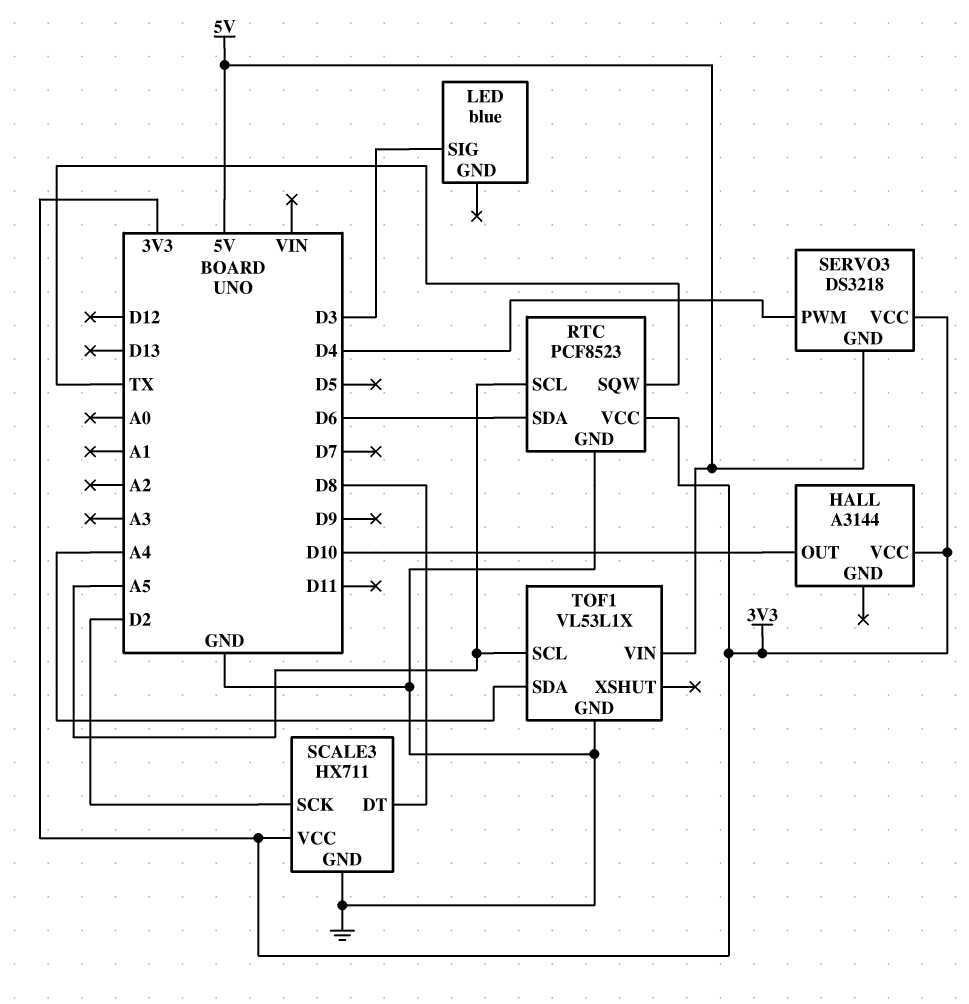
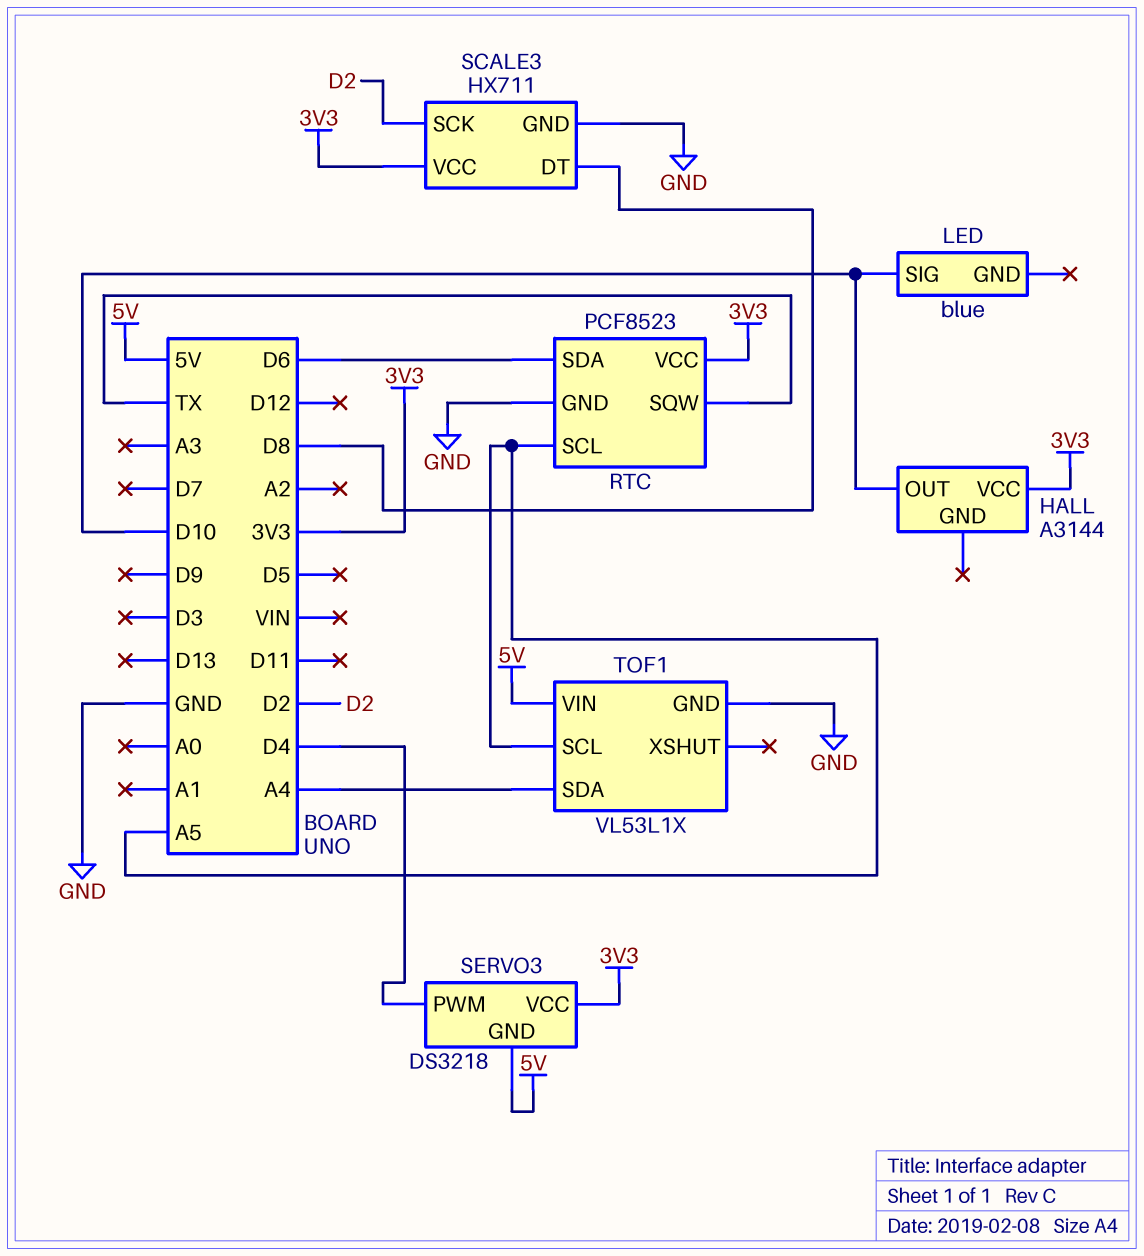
LED pin SIG: D3 -> D10

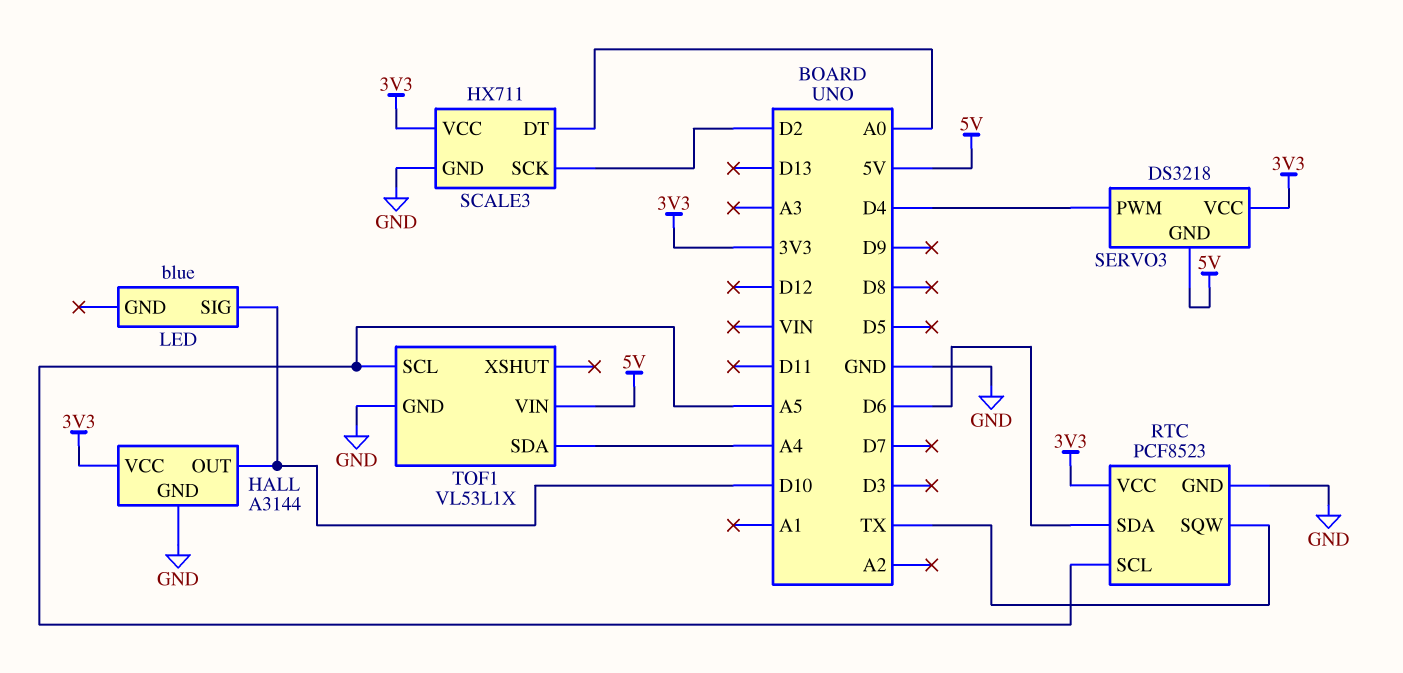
HALL pin GND: none -> GND
SCALE3 pin DT: D8 -> A0

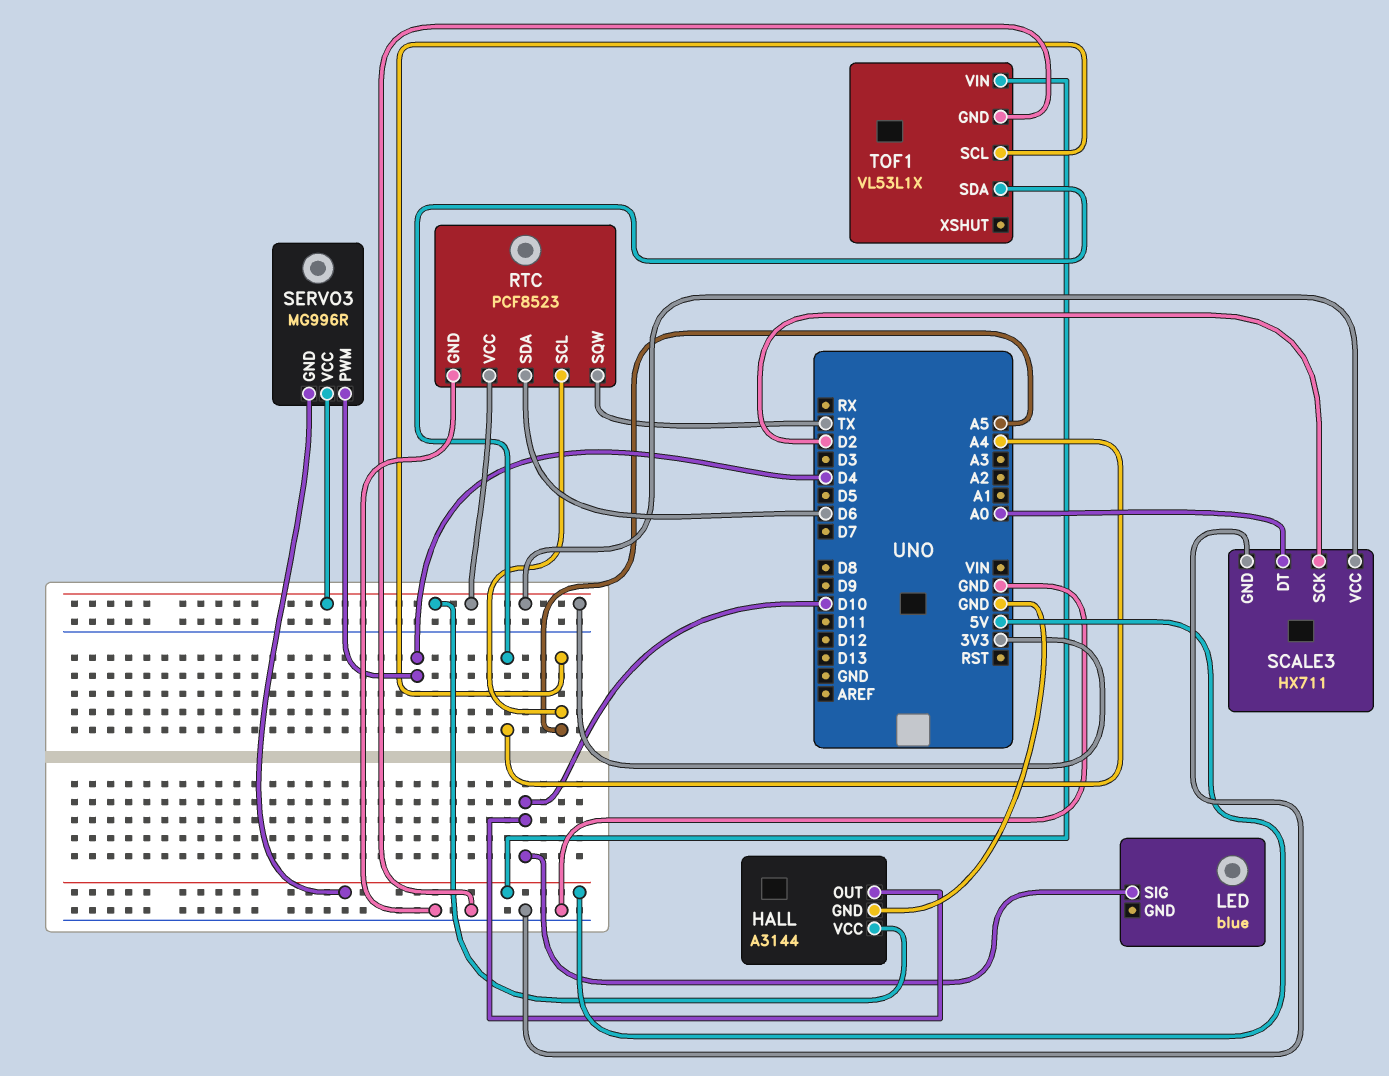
SERVO3: DS3218 -> MG996R

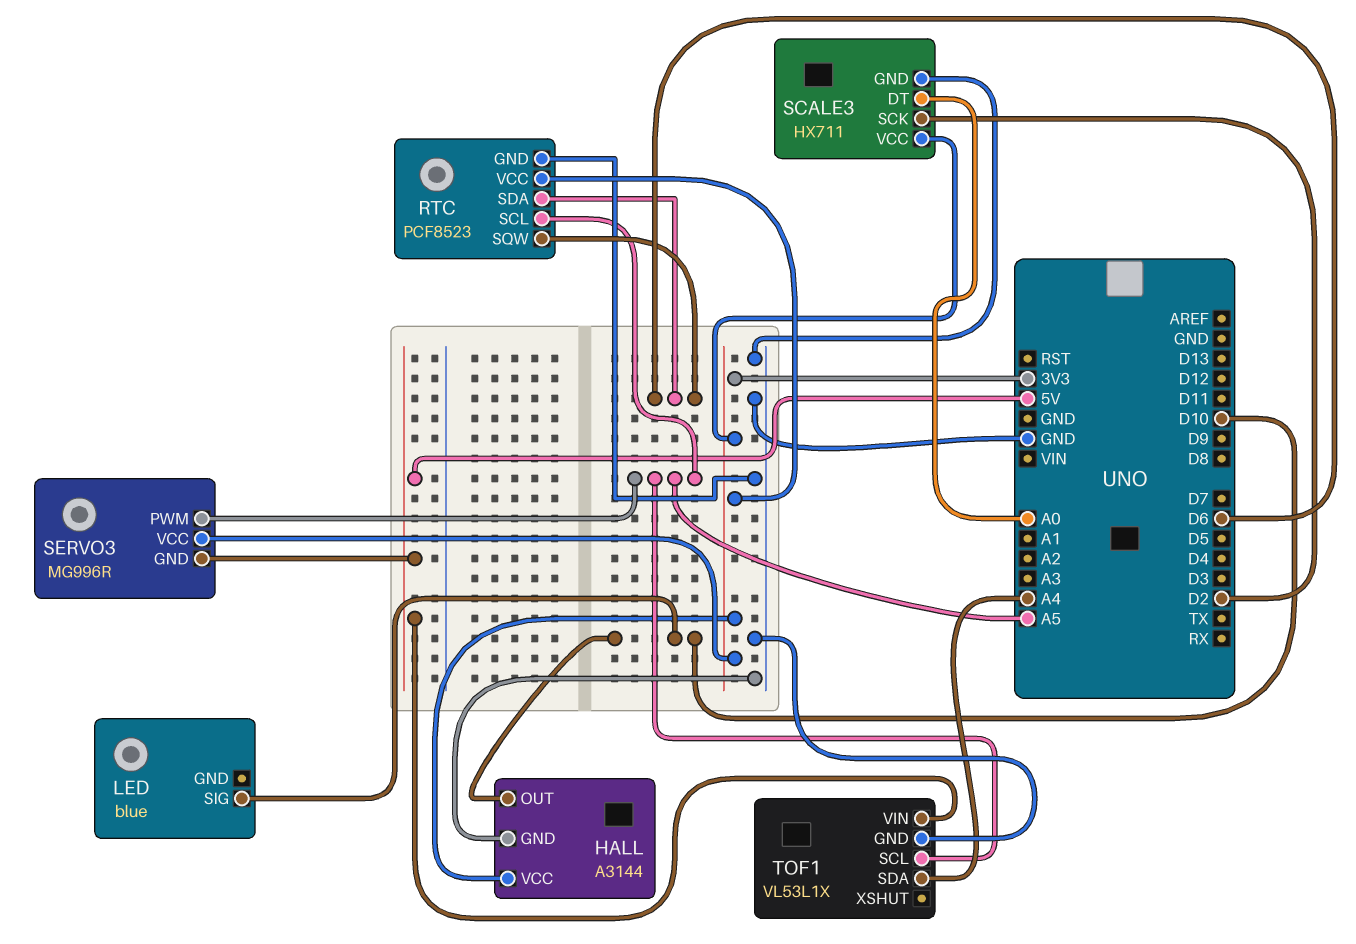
RTC pin SQW: TX -> D6
SERVO3 pin PWM: D4 -> A5

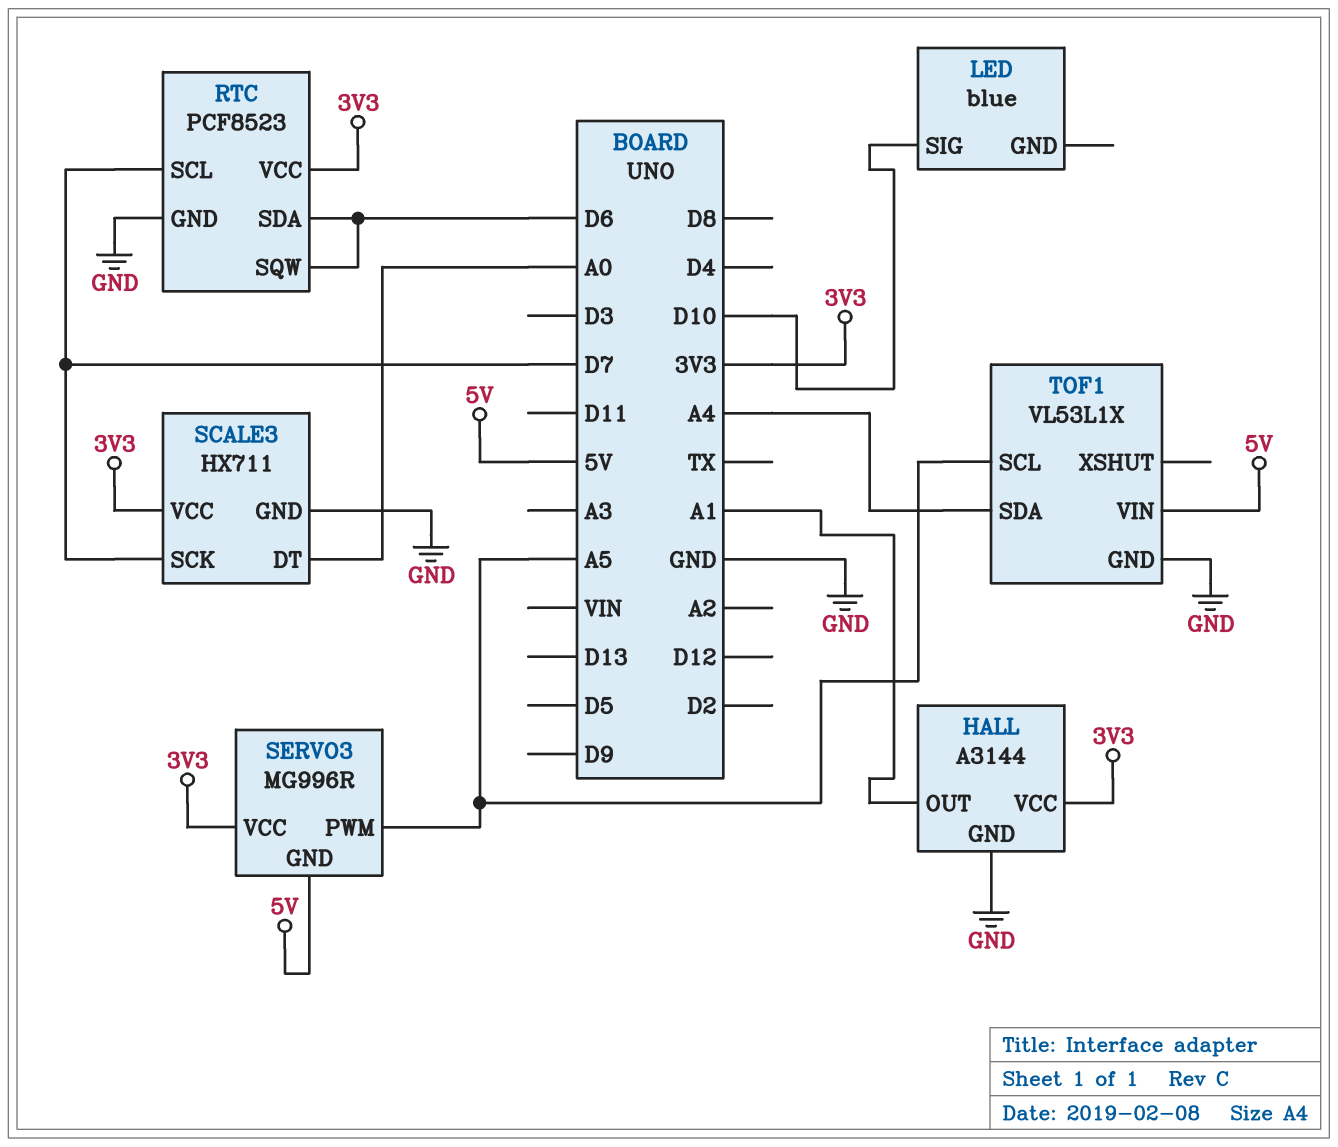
HALL pin OUT: D10 -> A1
RTC pin SCL: A5 -> D7
SCALE3 pin SCK: D2 -> D7

